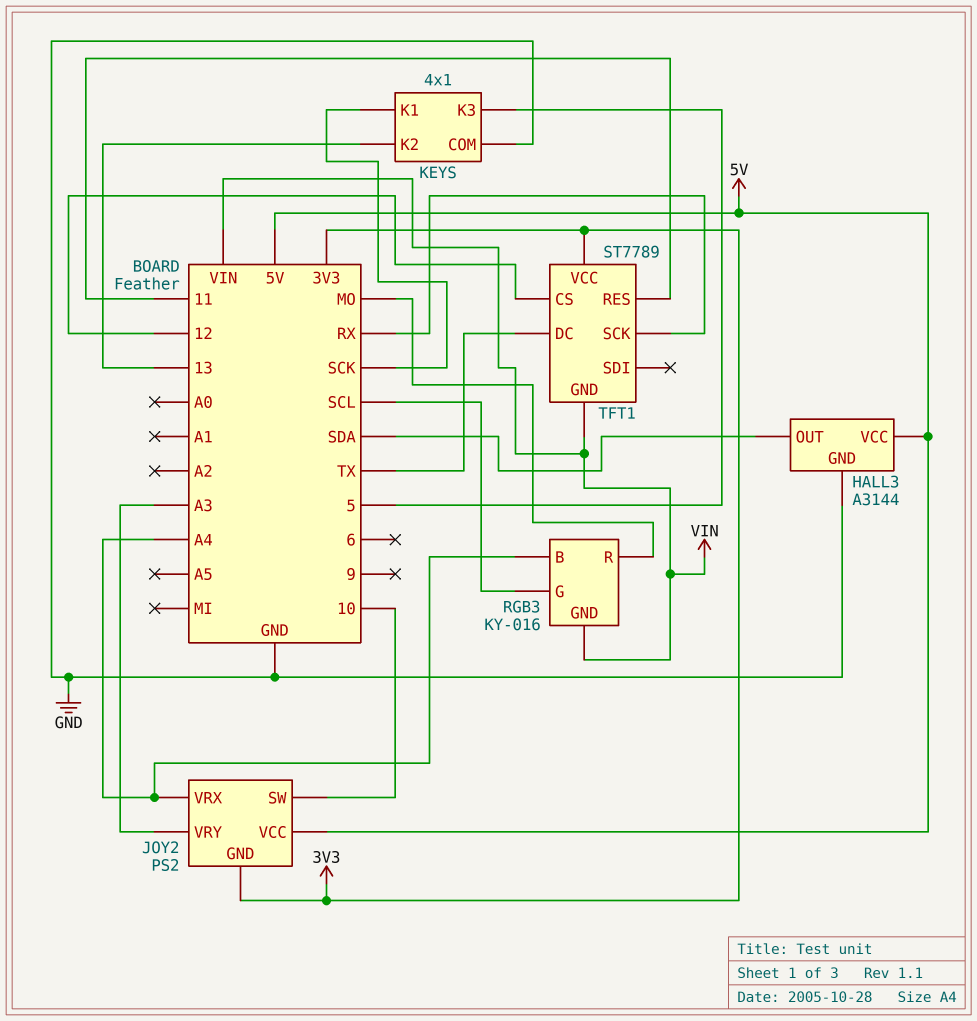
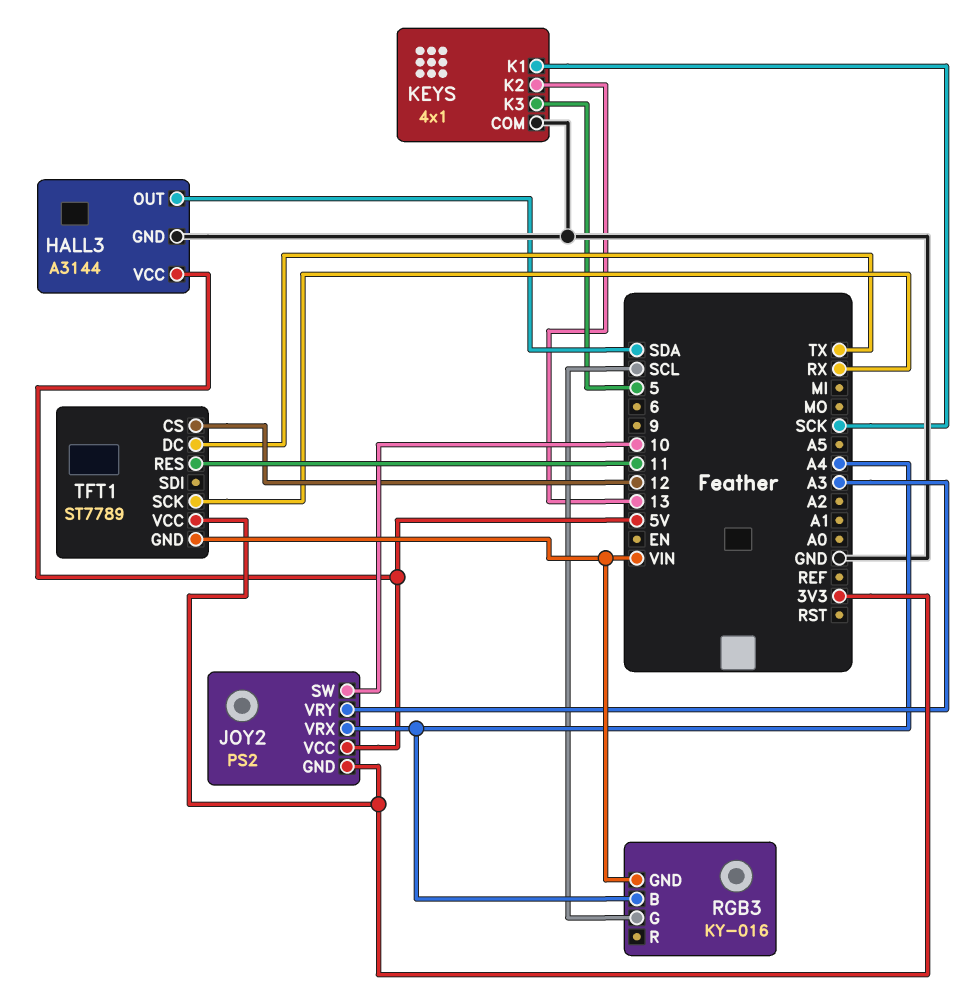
RGB3 pin R: MO -> none

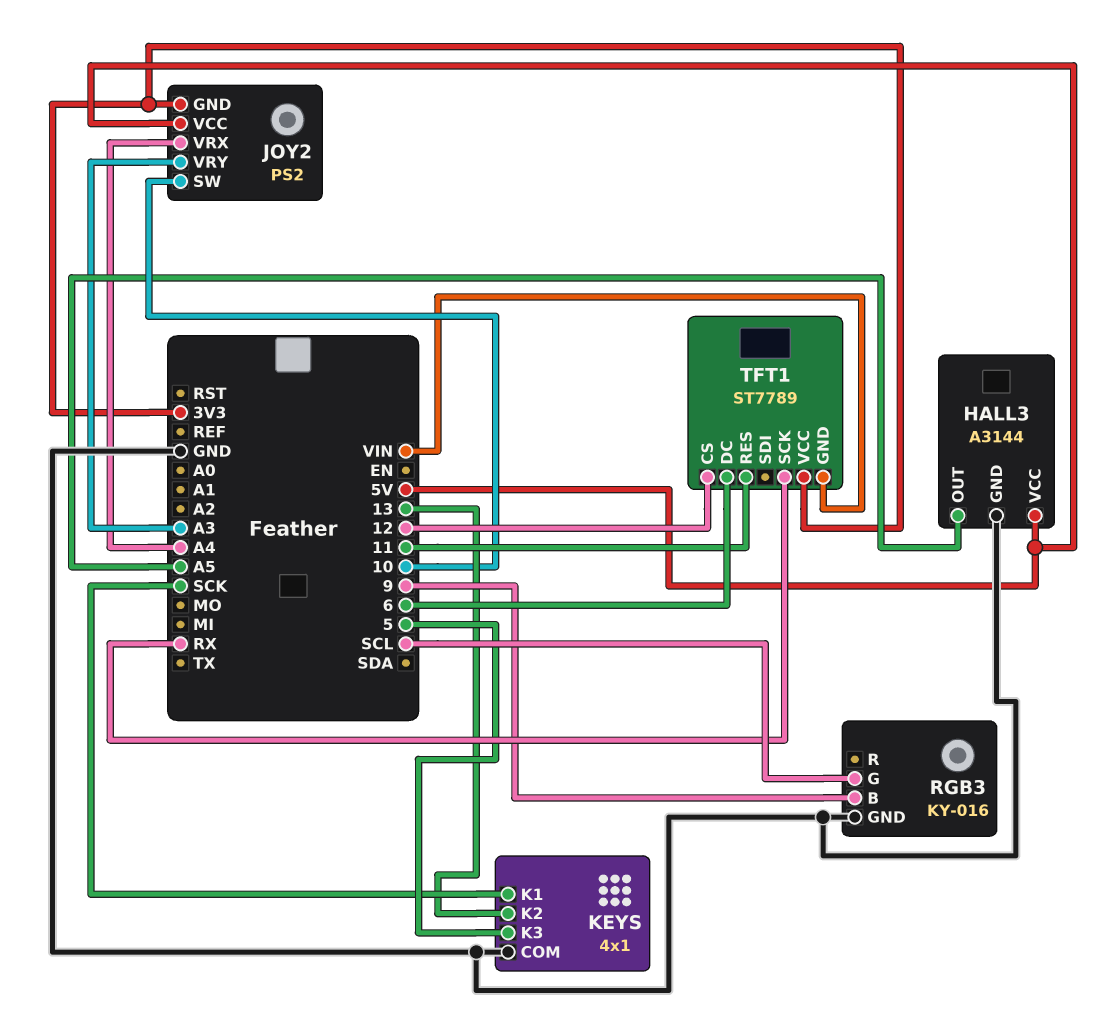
HALL3 pin OUT: SDA -> A5
RGB3 pin B: A4 -> 9
RGB3 pin GND: VIN -> GND
TFT1 pin DC: TX -> 6

